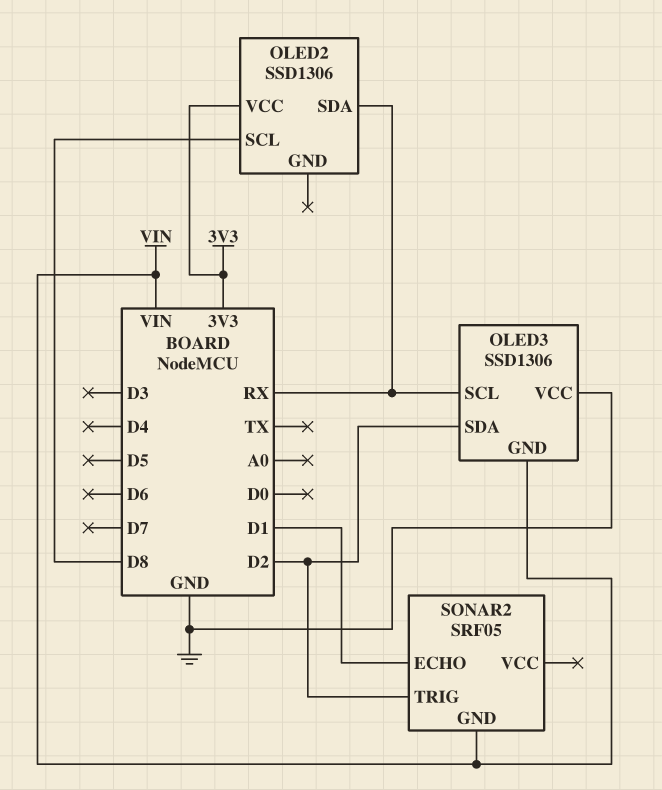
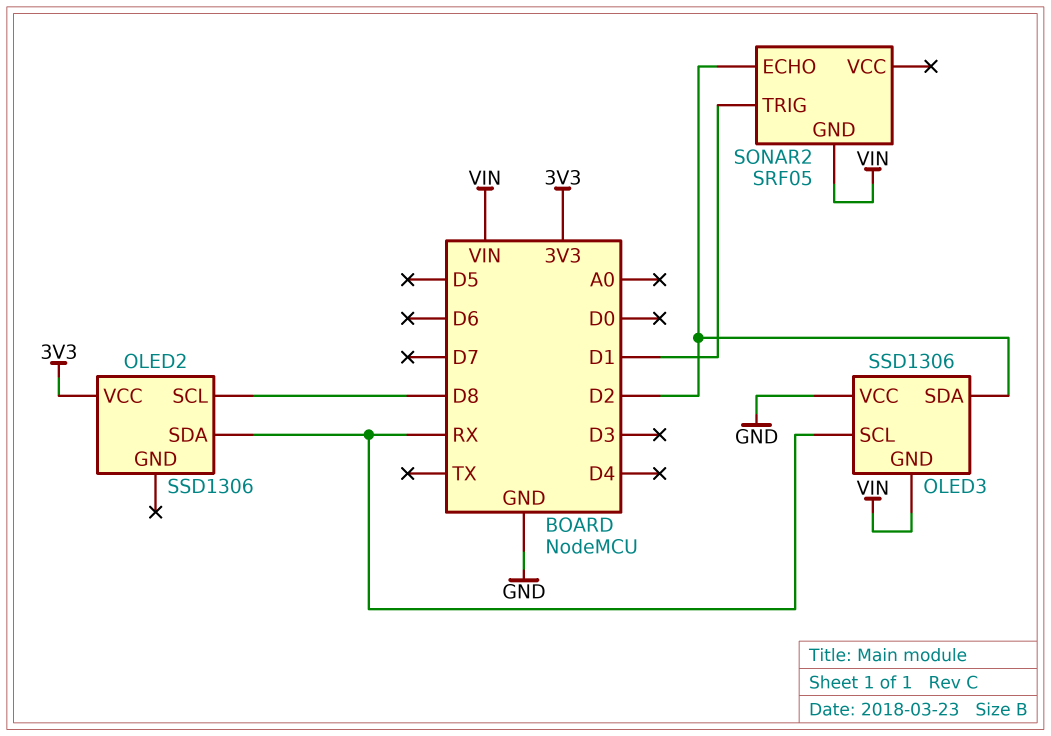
SONAR2 pin ECHO: D1 -> D2
SONAR2 pin TRIG: D2 -> D1

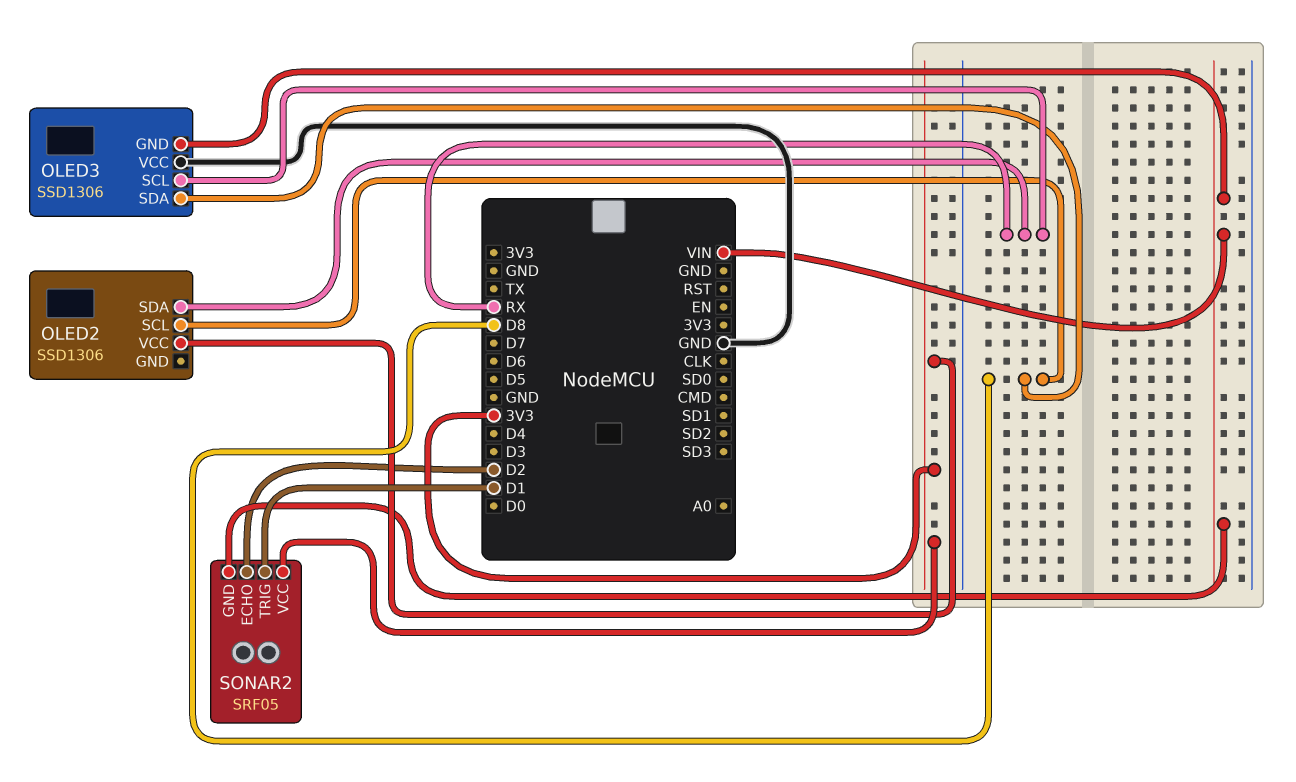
OLED3 pin SDA: D2 -> D8
SONAR2 pin VCC: none -> 3V3

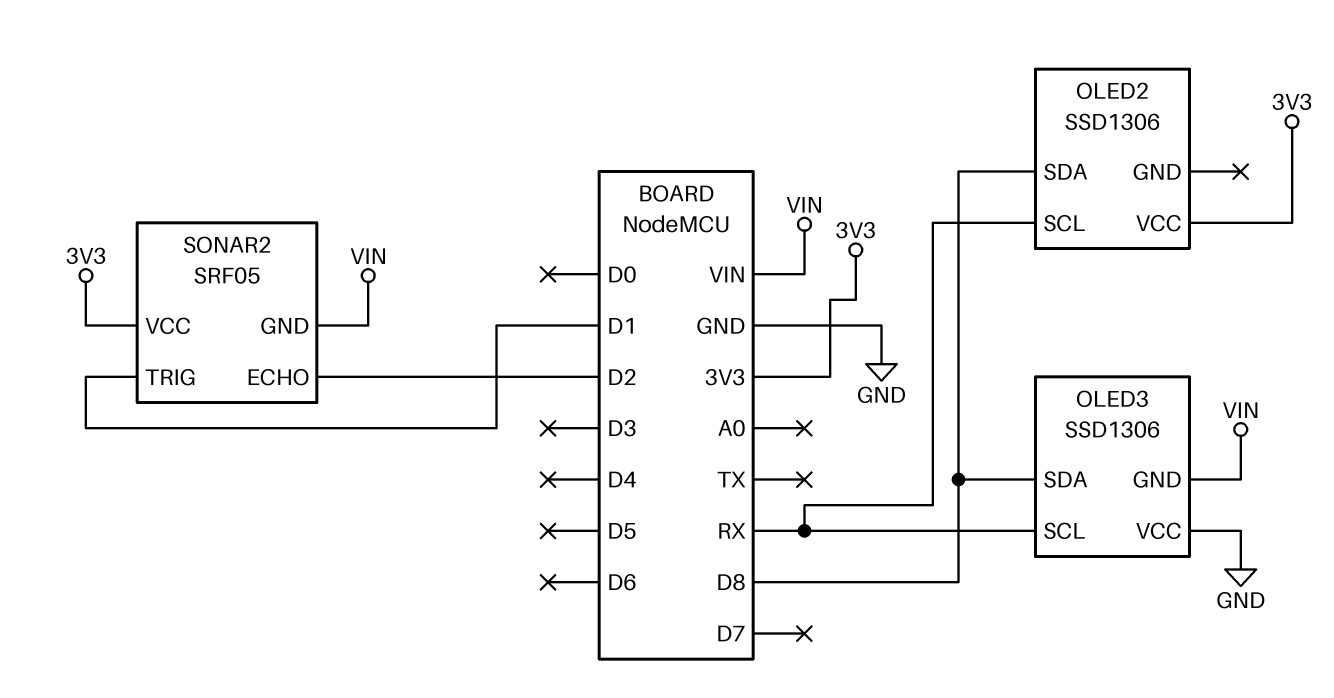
OLED2 pin SCL: D8 -> RX
OLED2 pin SDA: RX -> D8

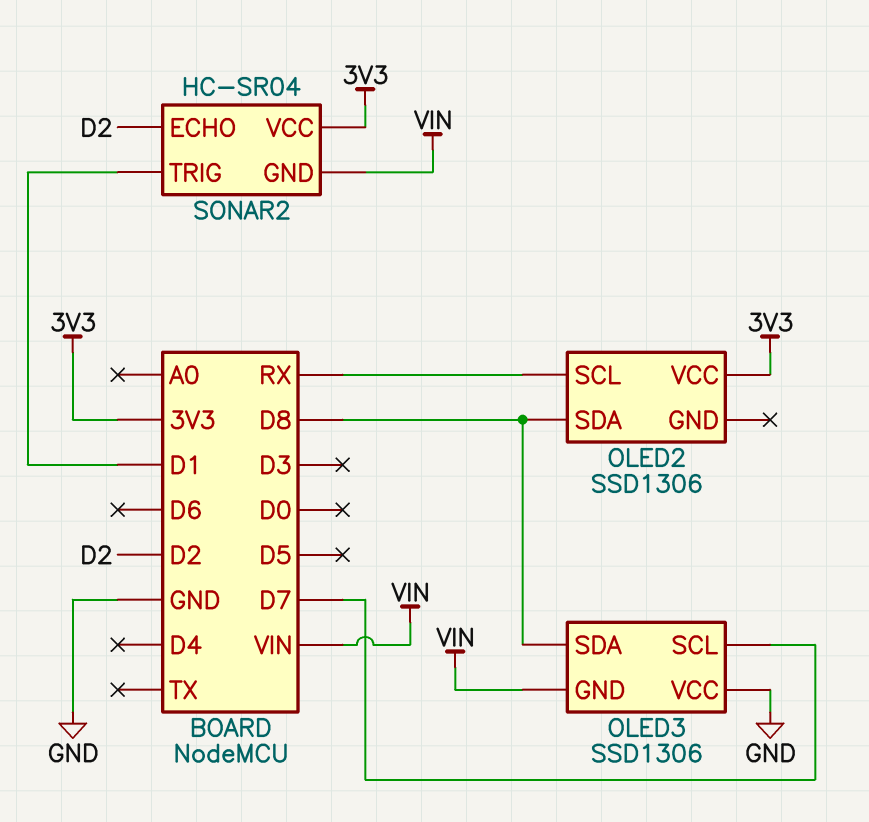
OLED3 pin SCL: RX -> D7
SONAR2: SRF05 -> HC-SR04

